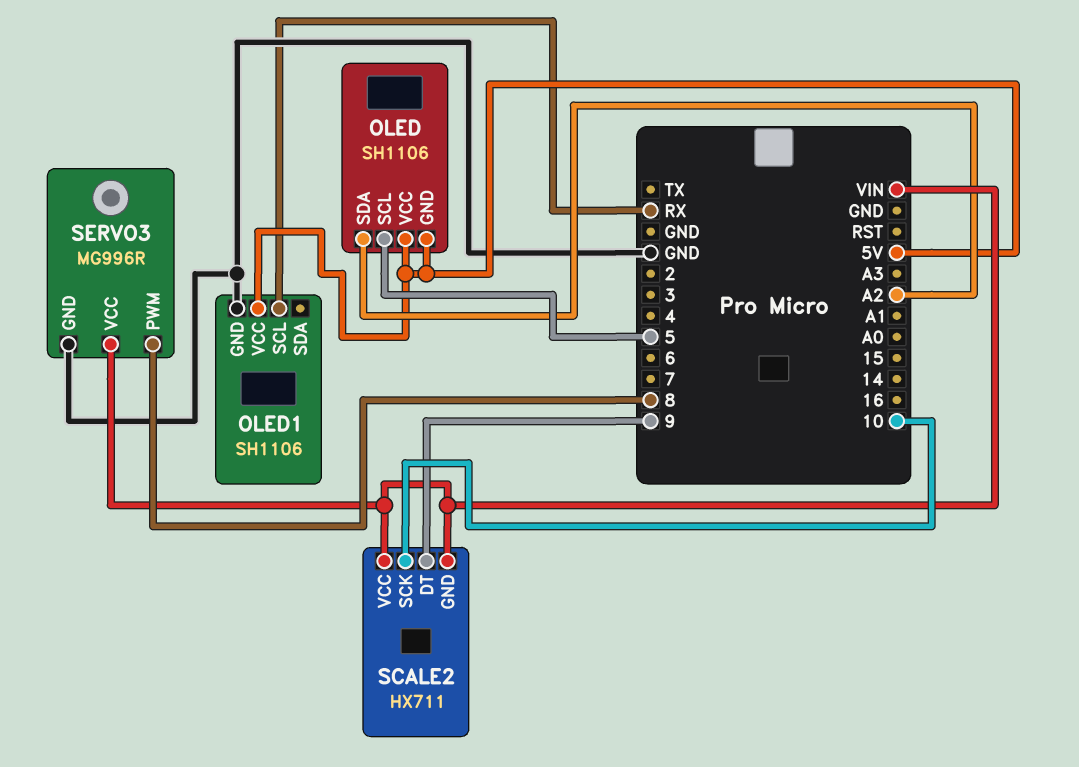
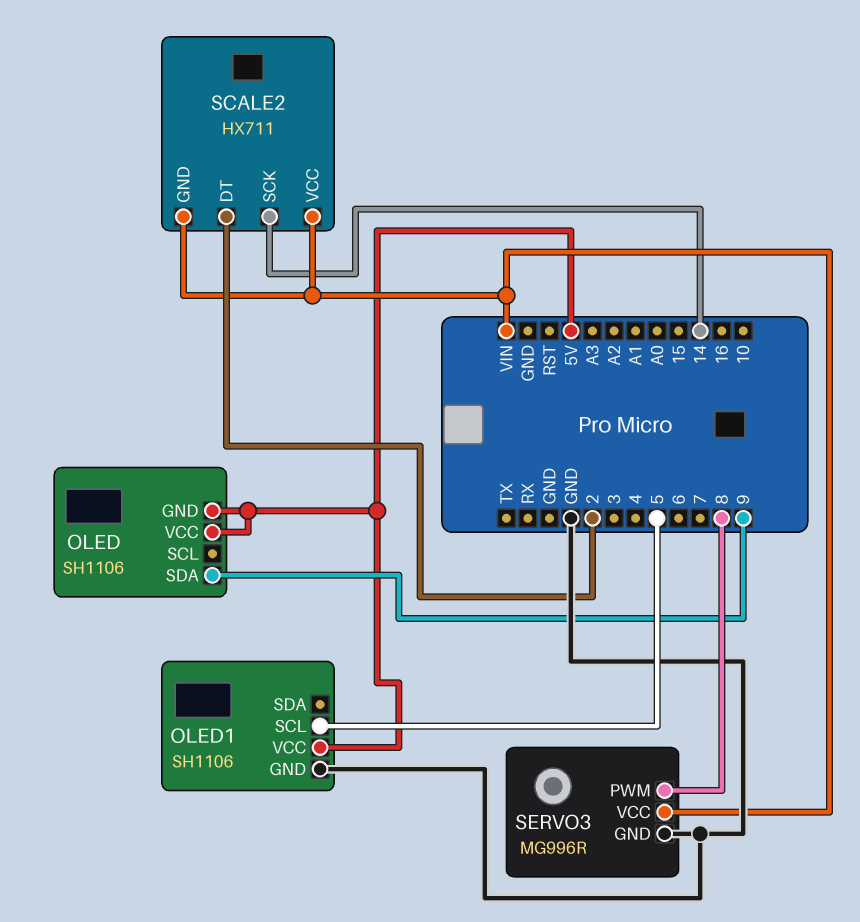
OLED pin SCL: 5 -> none
OLED pin SDA: A2 -> 9
OLED1 pin SCL: RX -> 5
SCALE2 pin DT: 9 -> 2
SCALE2 pin SCK: 10 -> 14

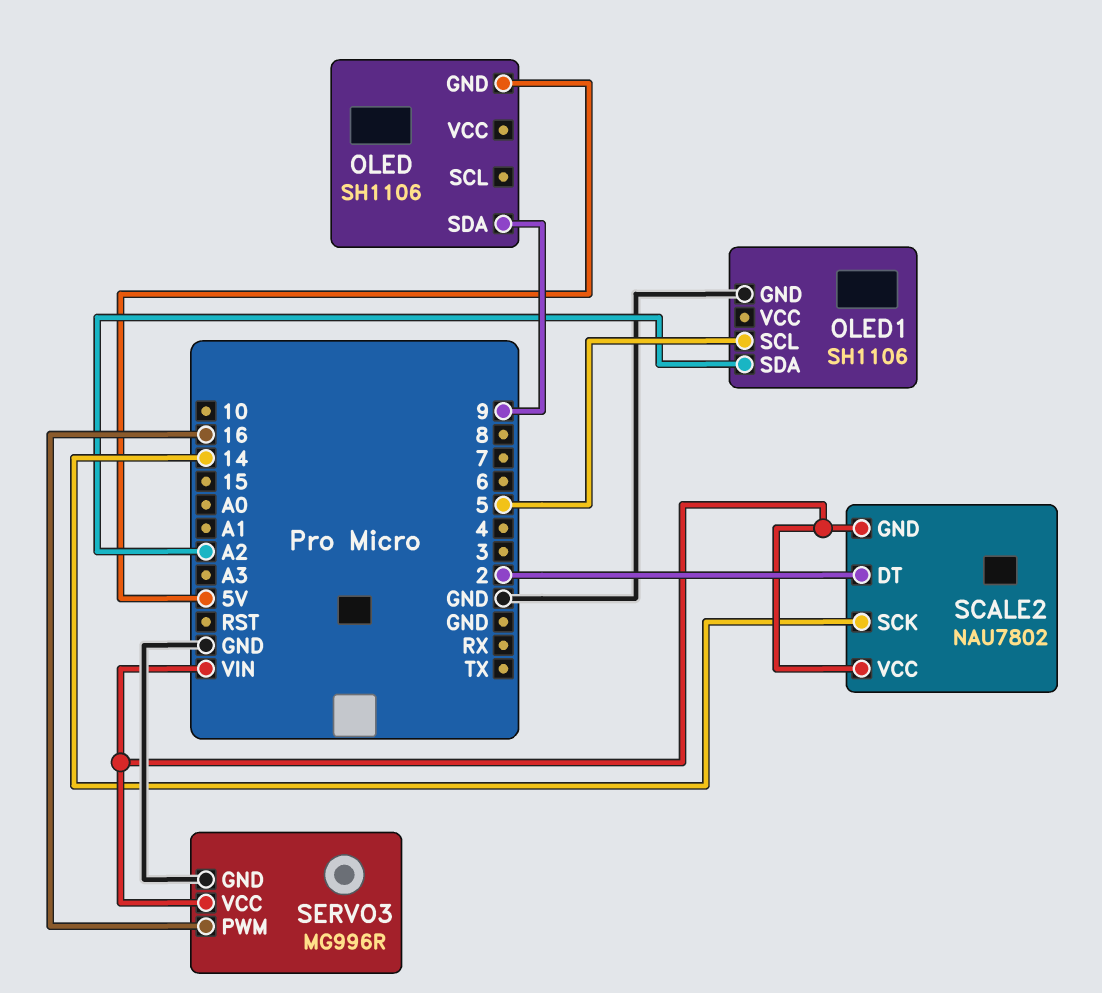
OLED pin VCC: 5V -> none
OLED1 pin SDA: none -> A2
OLED1 pin VCC: 5V -> none
SCALE2: HX711 -> NAU7802
SERVO3 pin PWM: 8 -> 16

